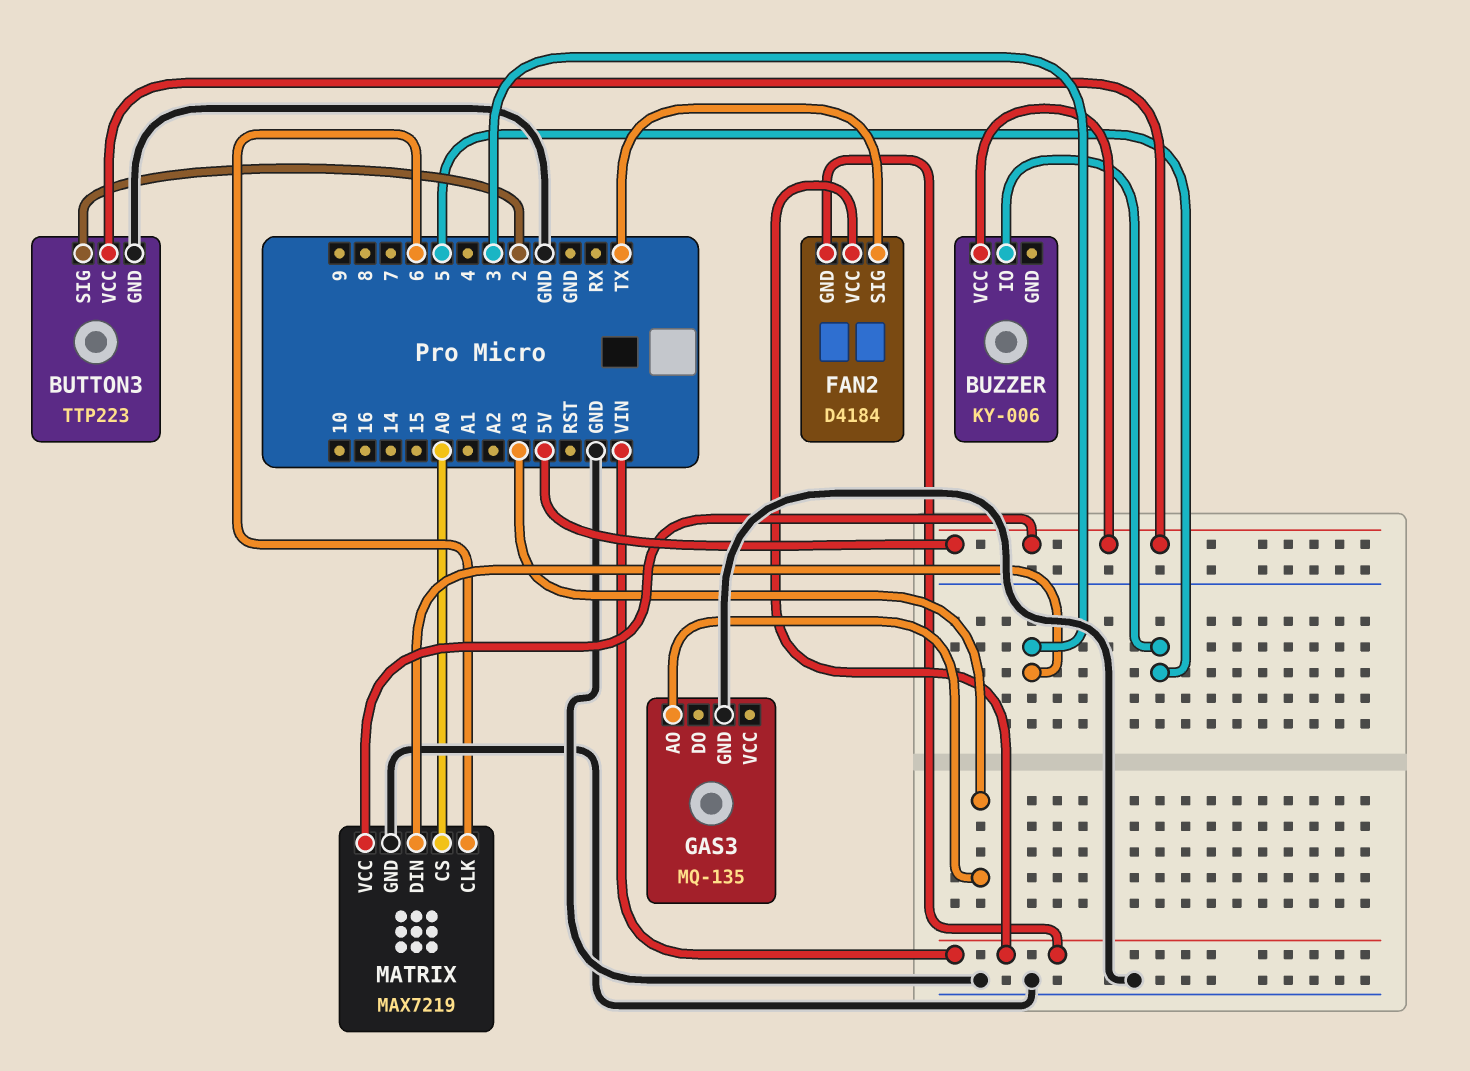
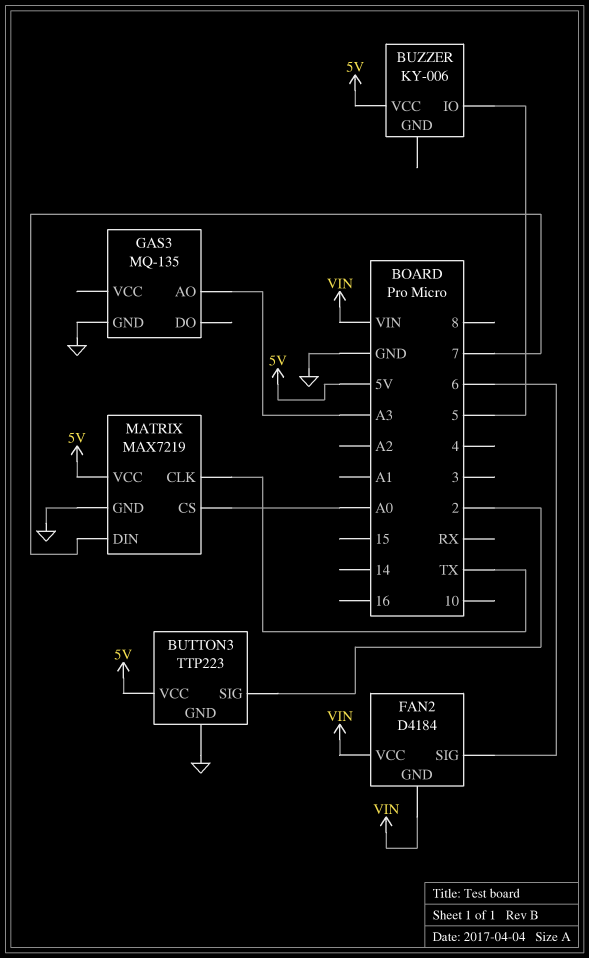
FAN2 pin SIG: TX -> 6
MATRIX pin CLK: 6 -> TX
MATRIX pin DIN: 3 -> 7

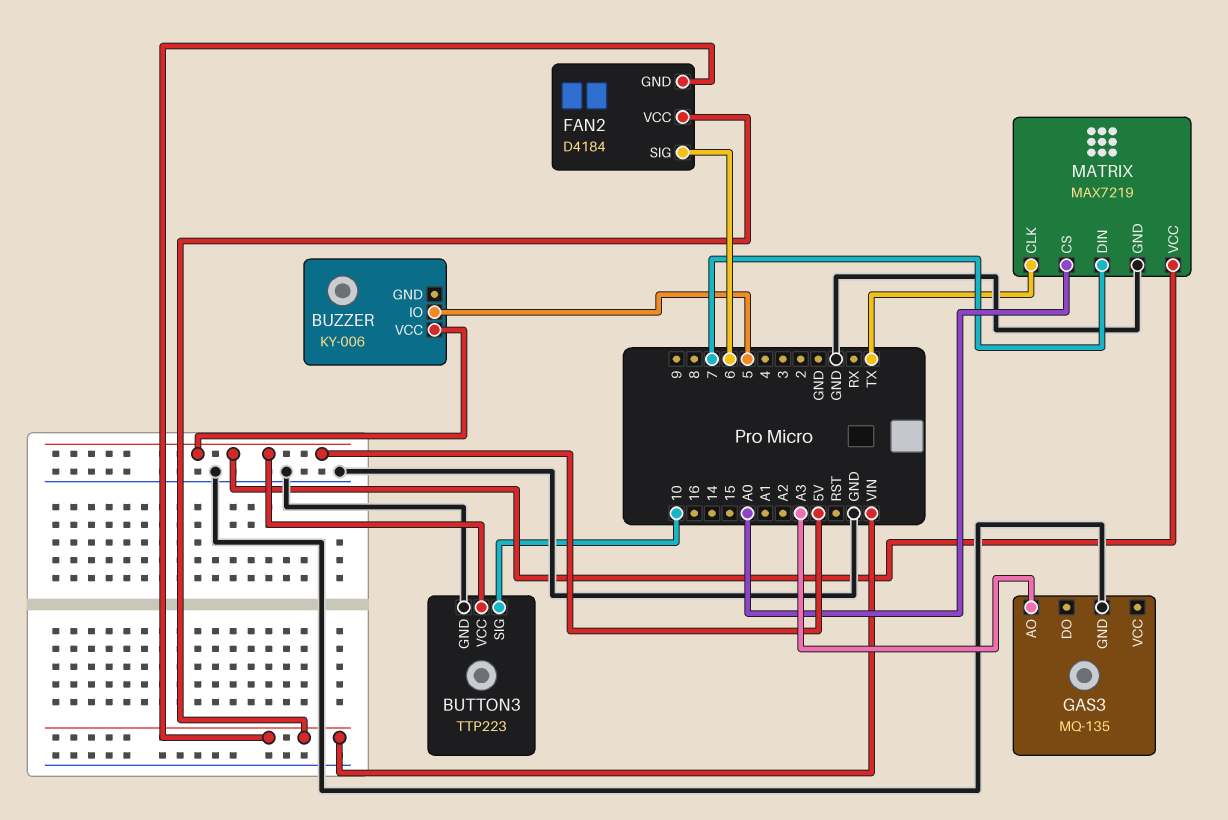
BUTTON3 pin SIG: 2 -> 10

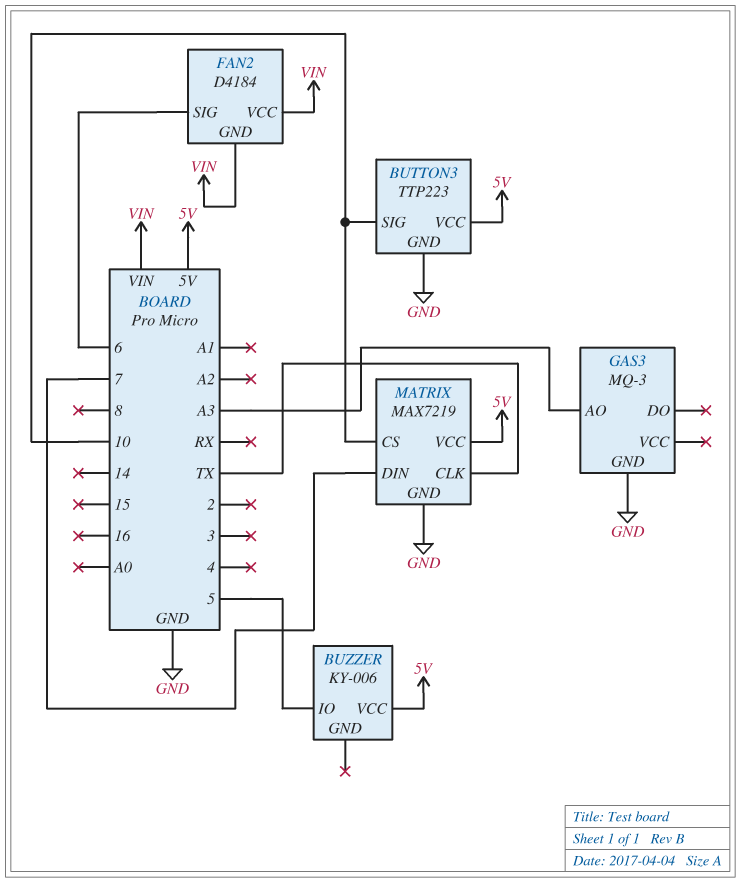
GAS3: MQ-135 -> MQ-3
MATRIX pin CS: A0 -> 10

